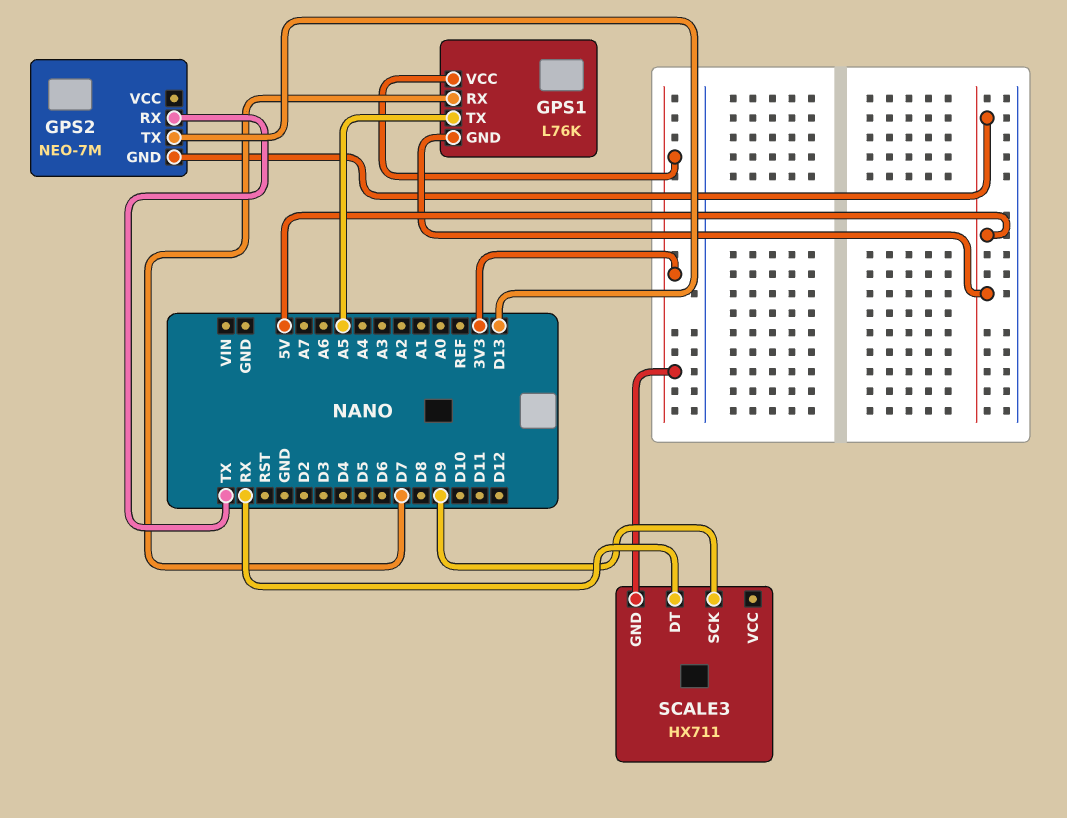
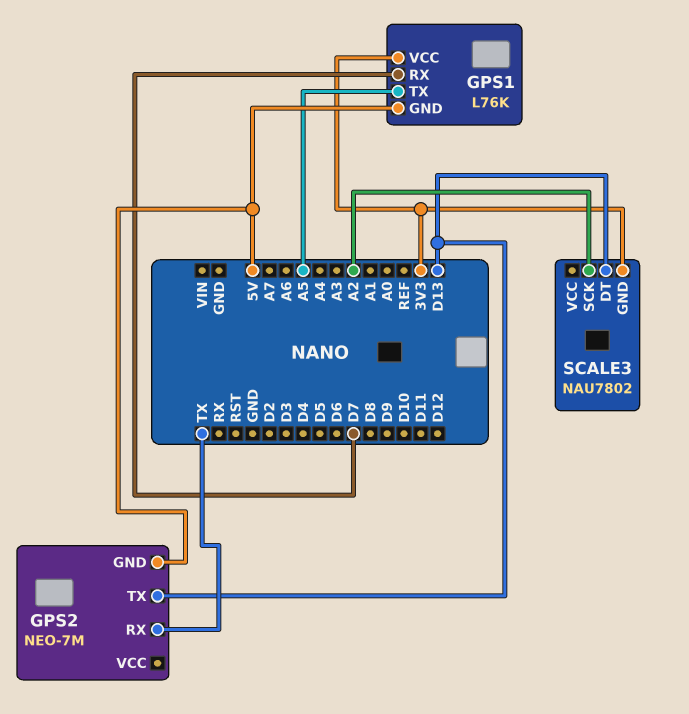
SCALE3: HX711 -> NAU7802
SCALE3 pin DT: RX -> D13
SCALE3 pin SCK: D9 -> A2

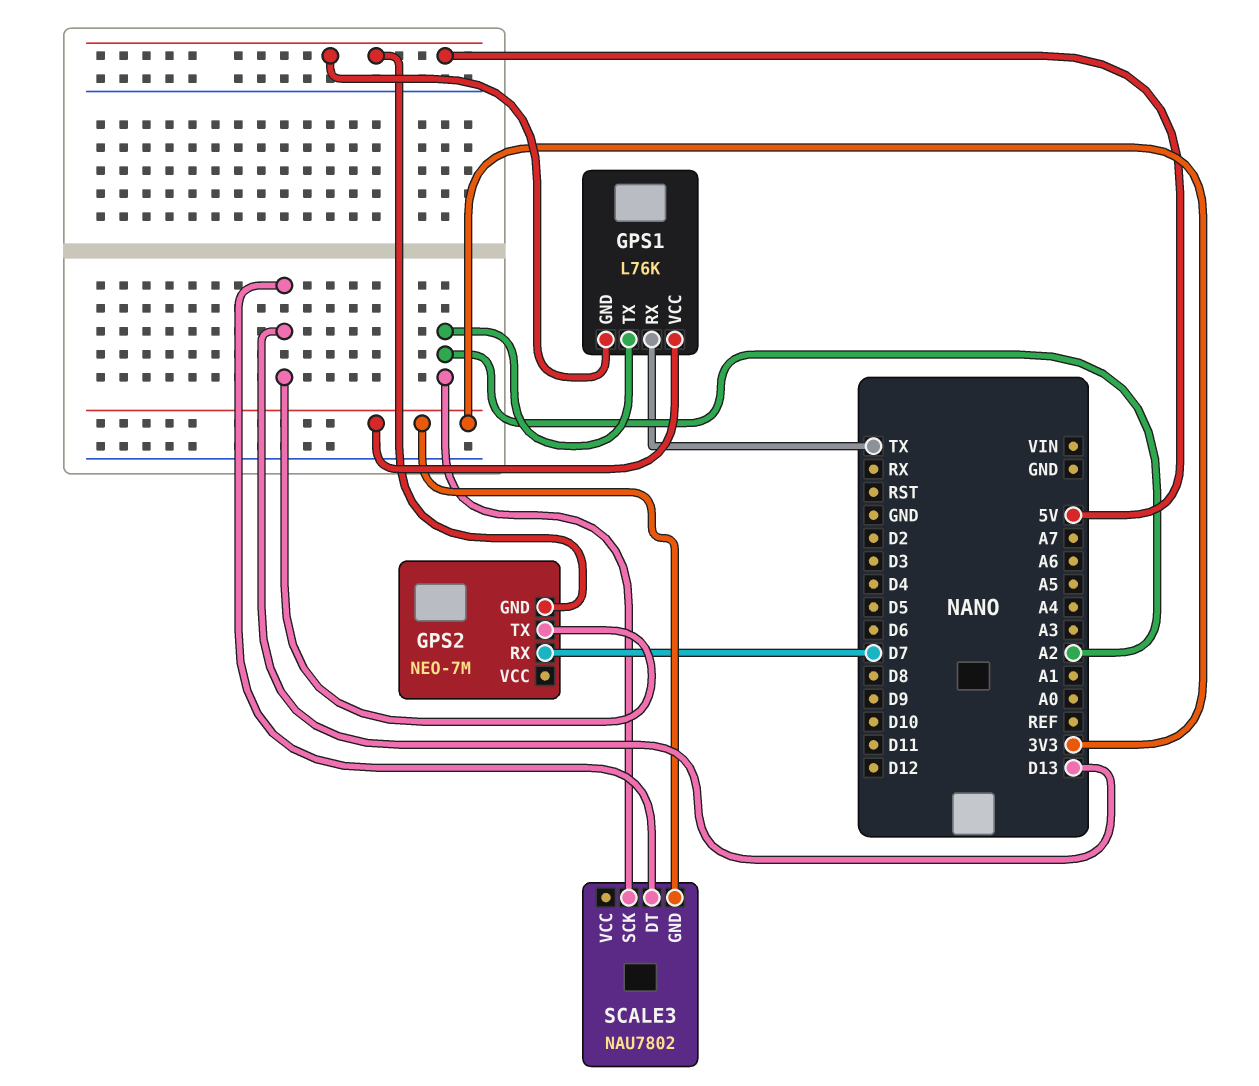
GPS1 pin RX: D7 -> TX
GPS1 pin TX: A5 -> A2
GPS2 pin RX: TX -> D7

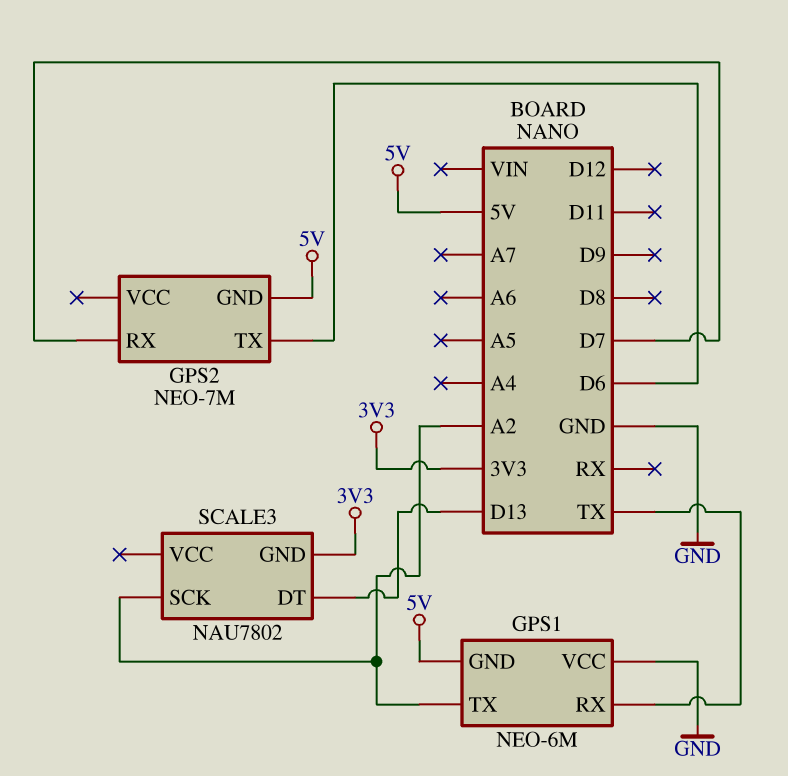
GPS1: L76K -> NEO-6M
GPS1 pin VCC: 3V3 -> GND
GPS2 pin TX: D13 -> D6

